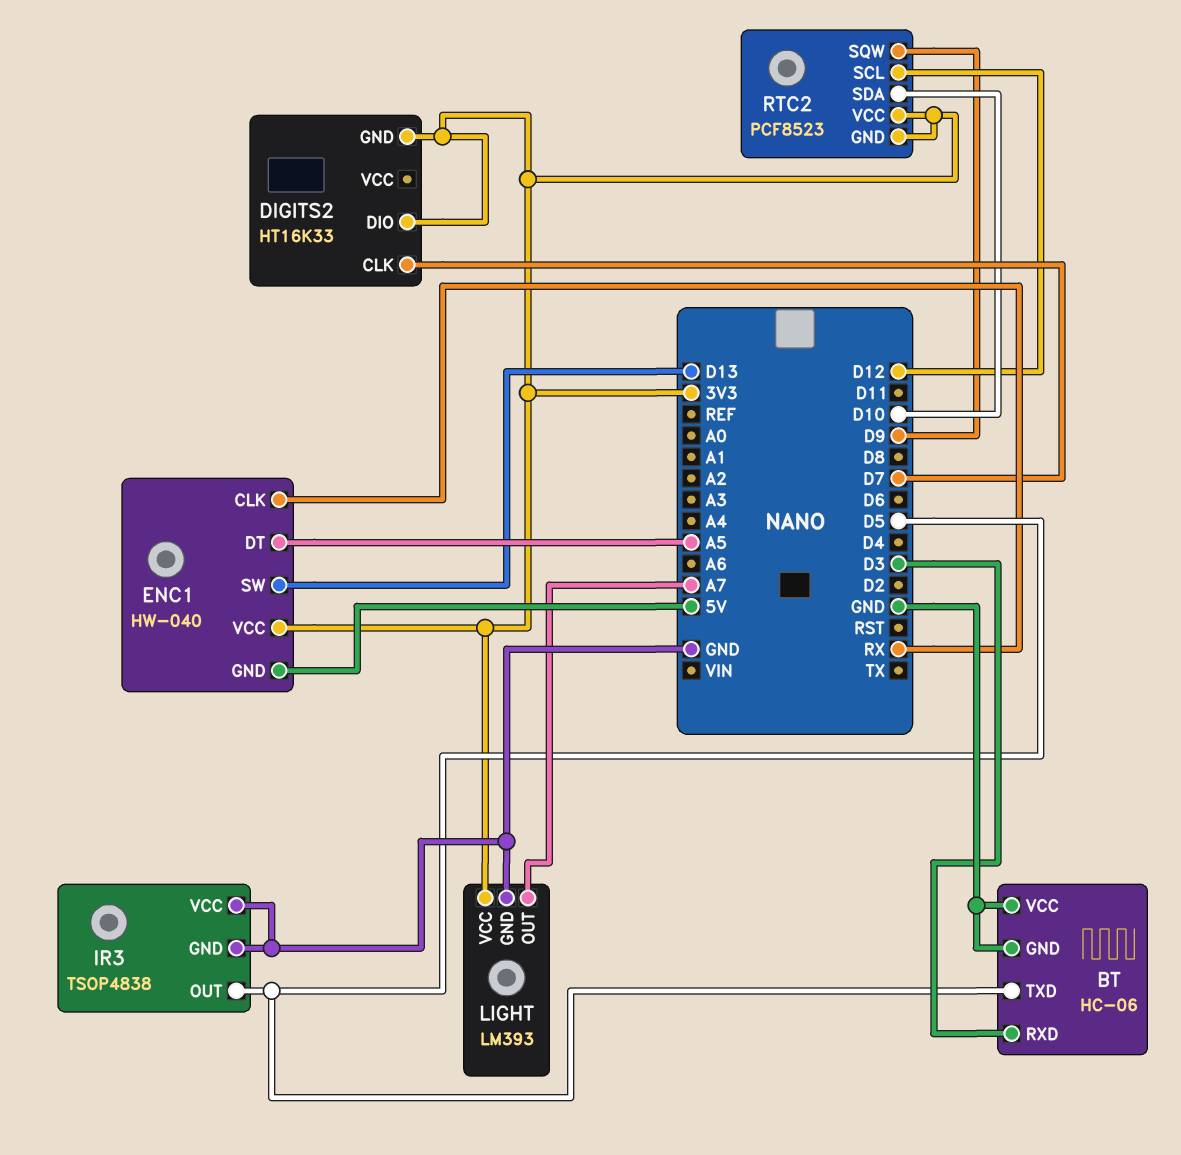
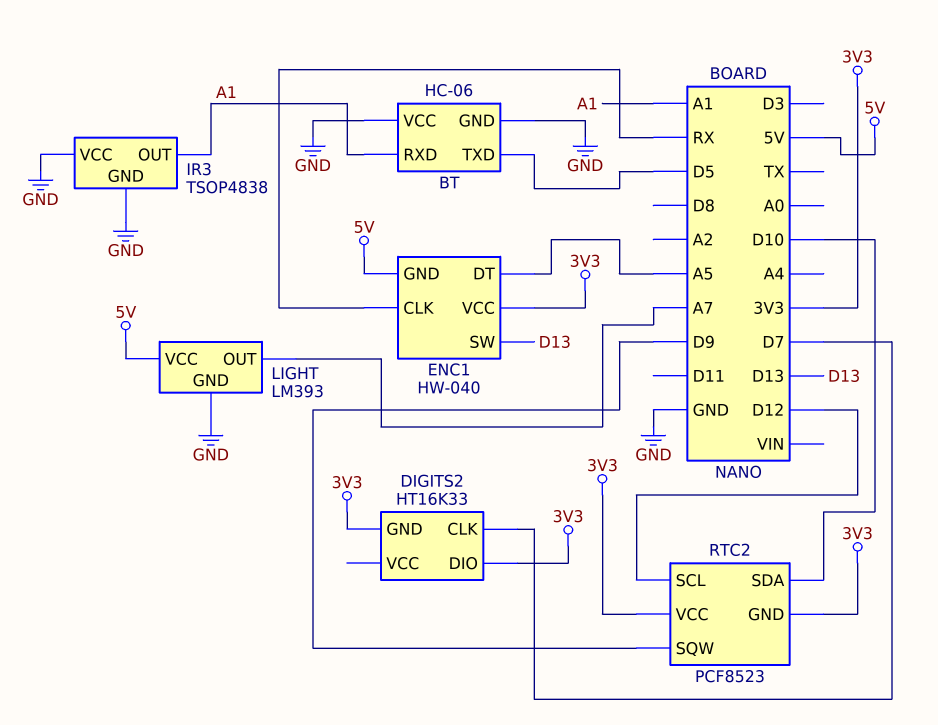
BT pin RXD: D3 -> A1
IR3 pin OUT: D5 -> A1
LIGHT pin VCC: 3V3 -> 5V

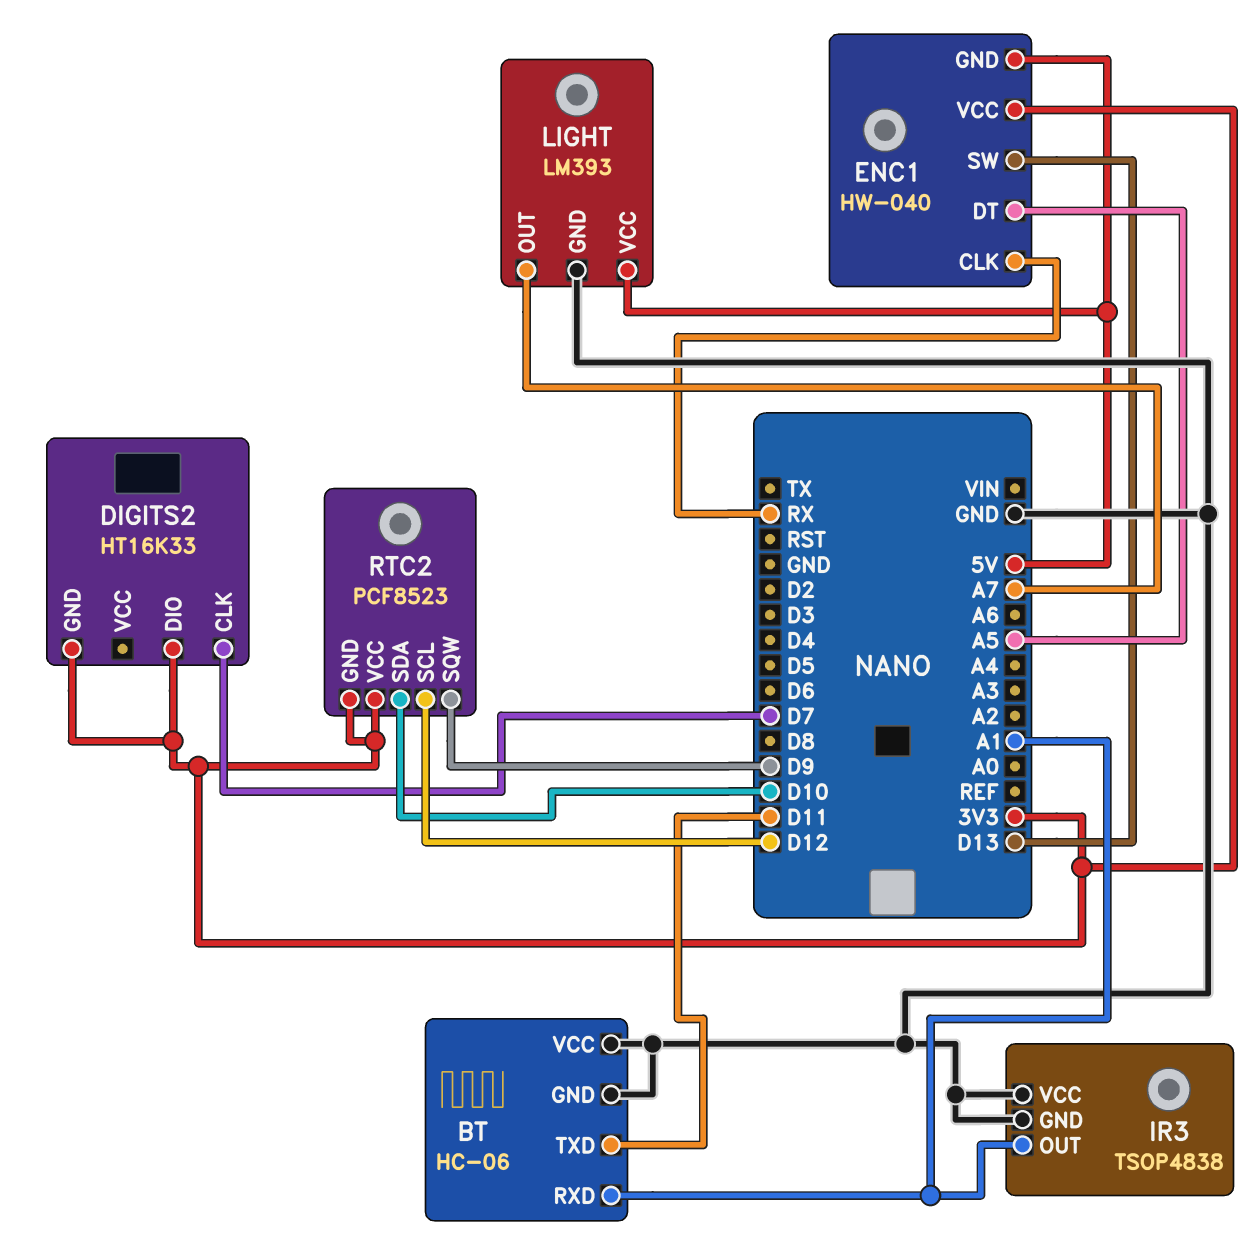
BT pin TXD: D5 -> D11

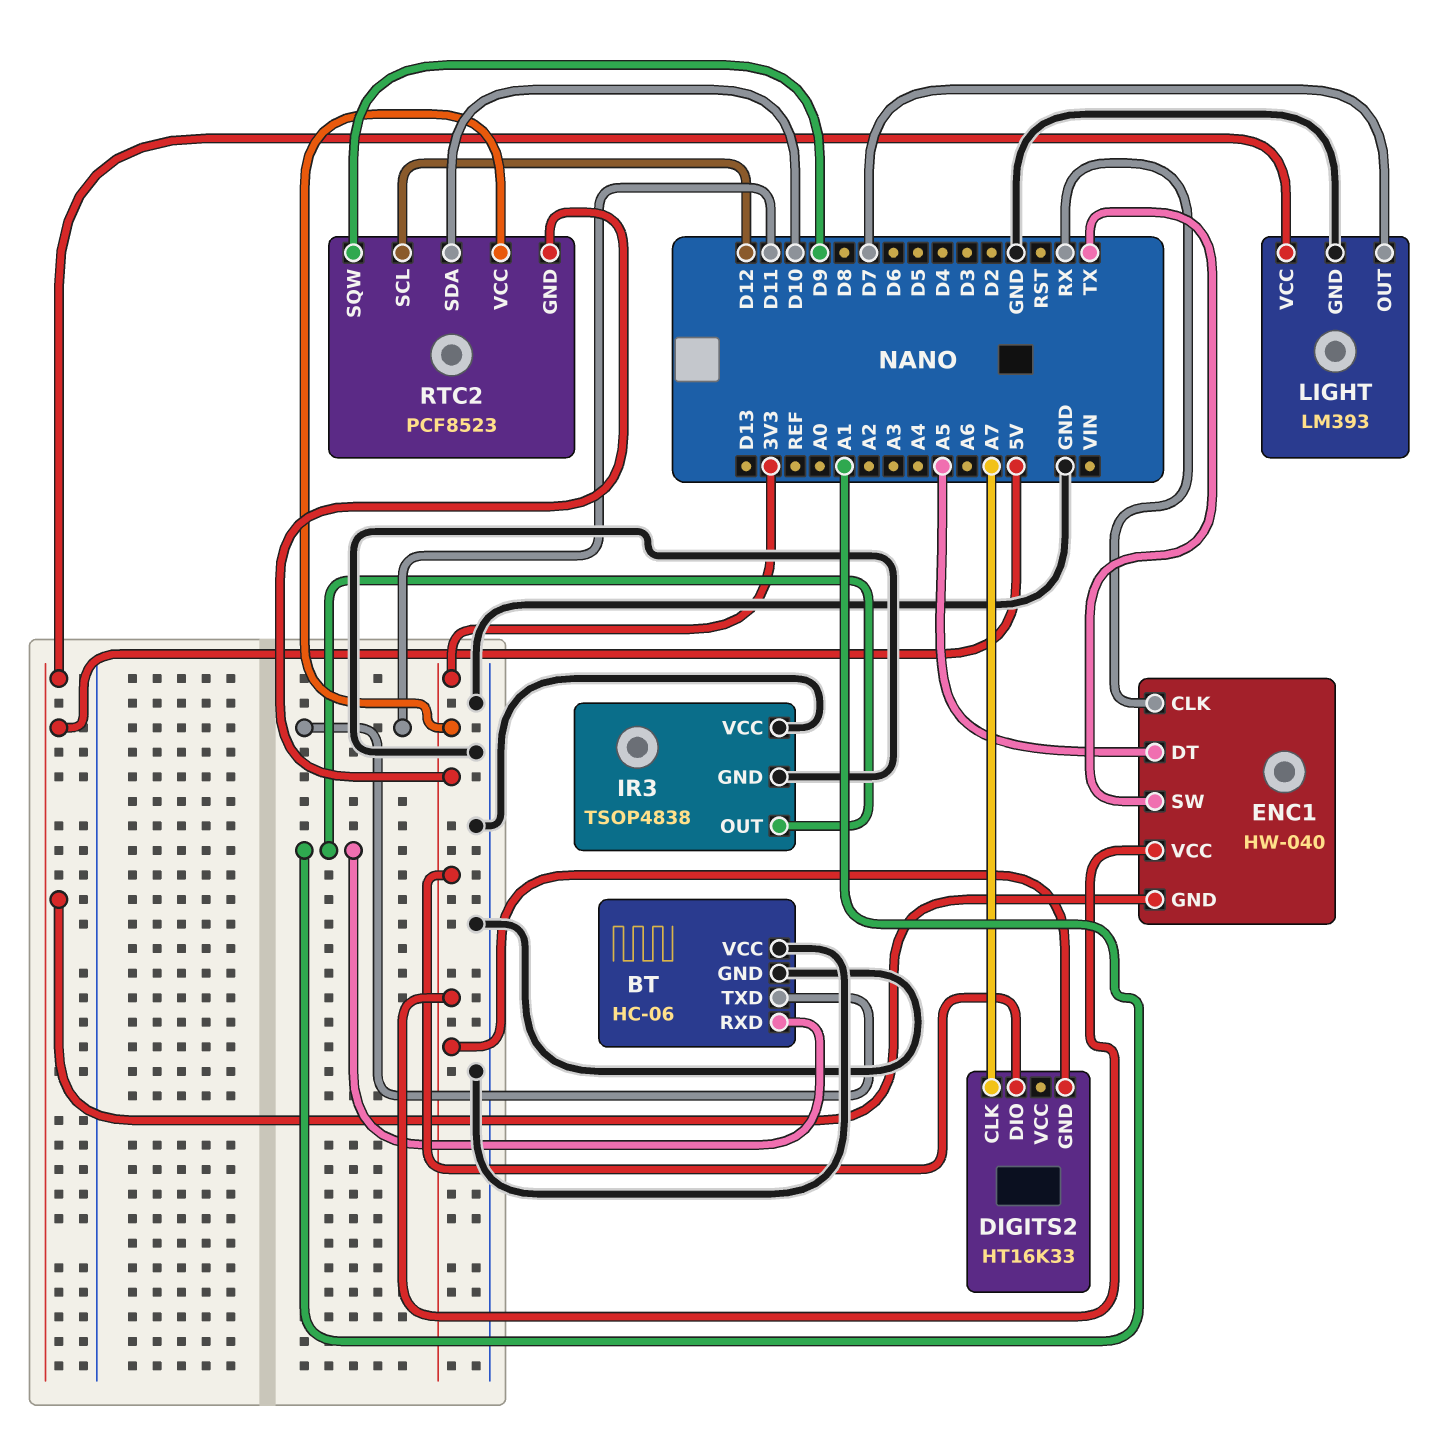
DIGITS2 pin CLK: D7 -> A7
ENC1 pin SW: D13 -> TX
LIGHT pin OUT: A7 -> D7

